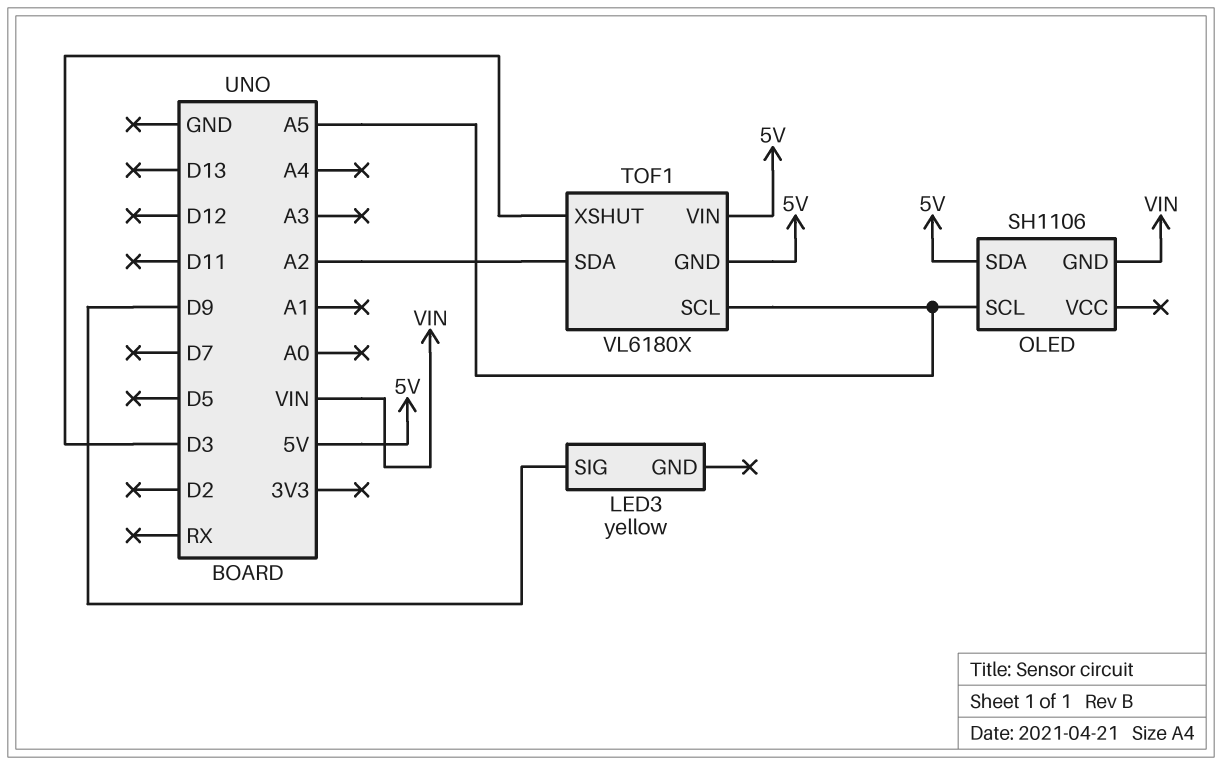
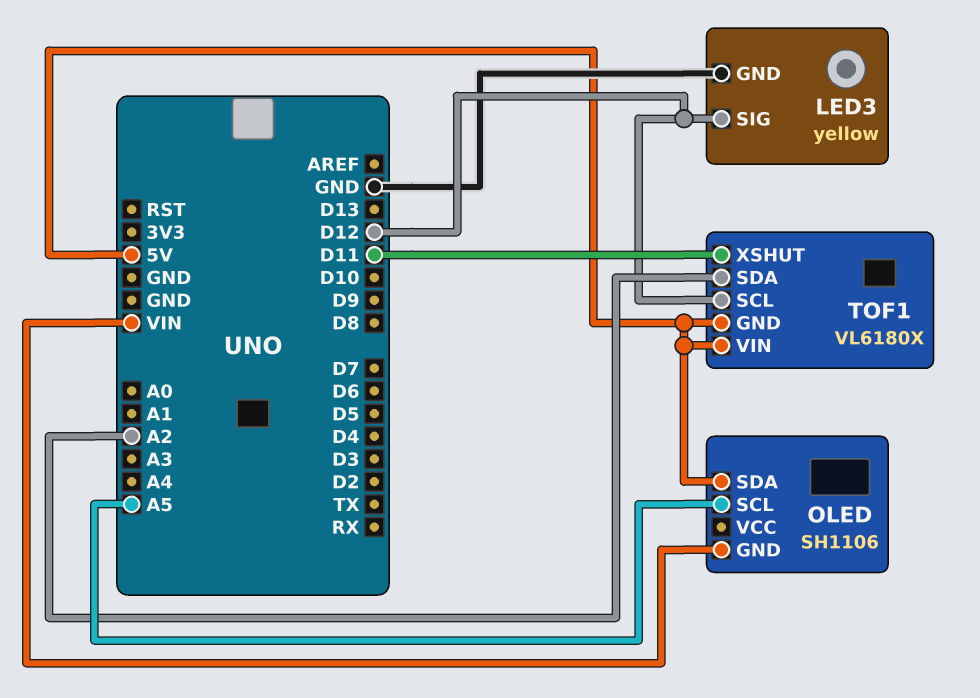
LED3 pin GND: none -> GND
LED3 pin SIG: D9 -> D12
TOF1 pin SCL: A5 -> D12
TOF1 pin XSHUT: D3 -> D11

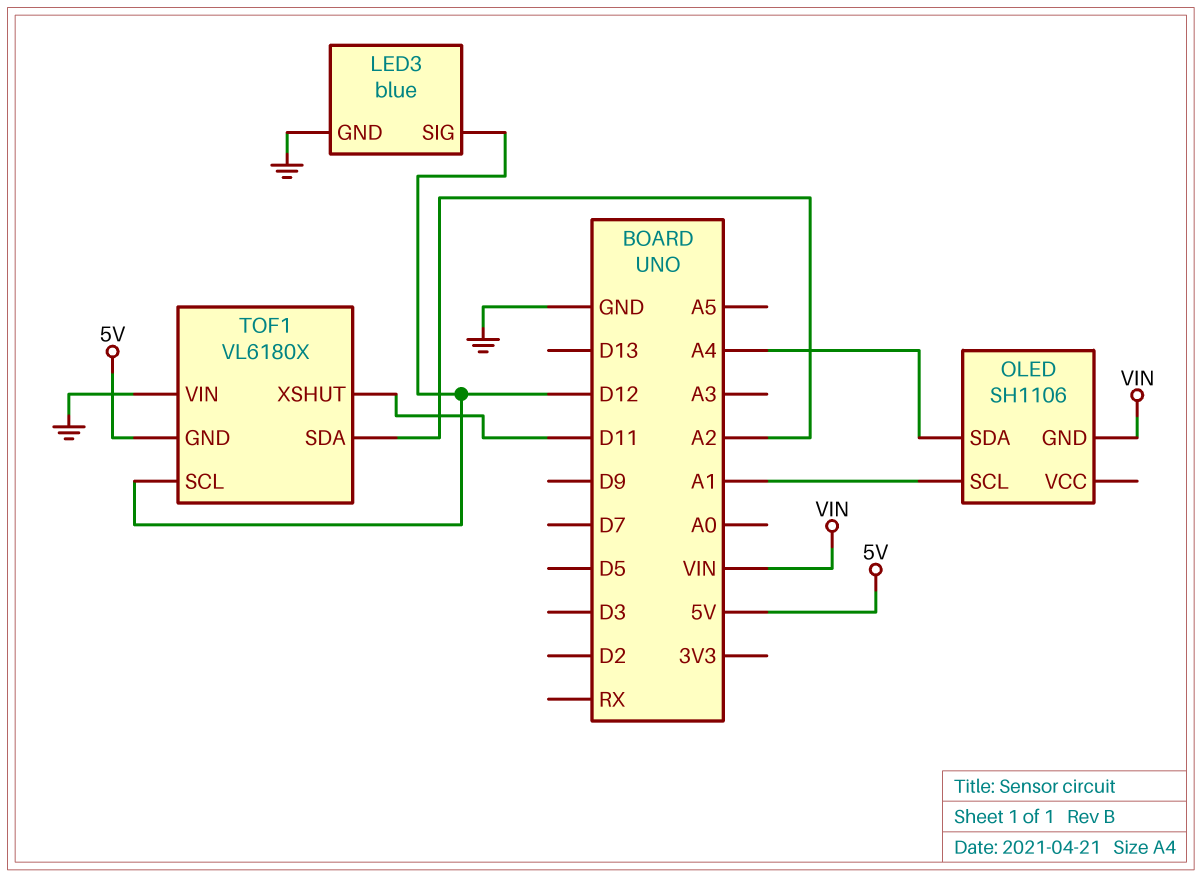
LED3: yellow -> blue
OLED pin SCL: A5 -> A1
OLED pin SDA: 5V -> A4
TOF1 pin VIN: 5V -> GND

